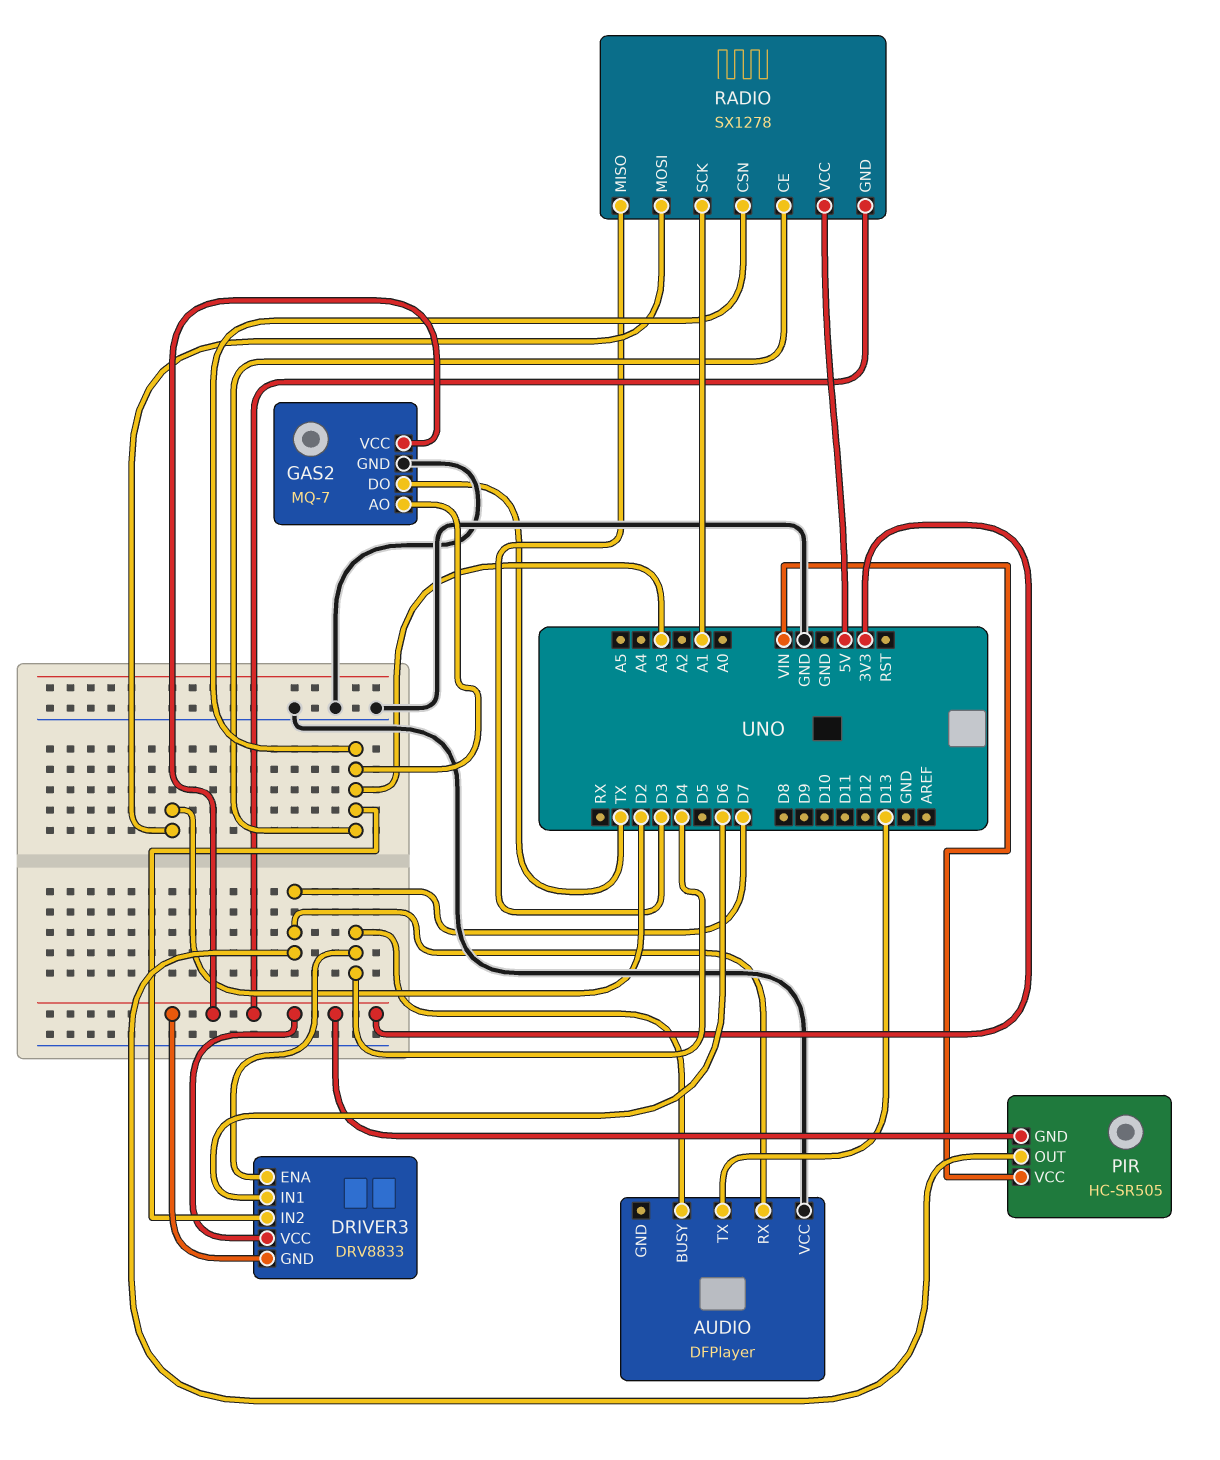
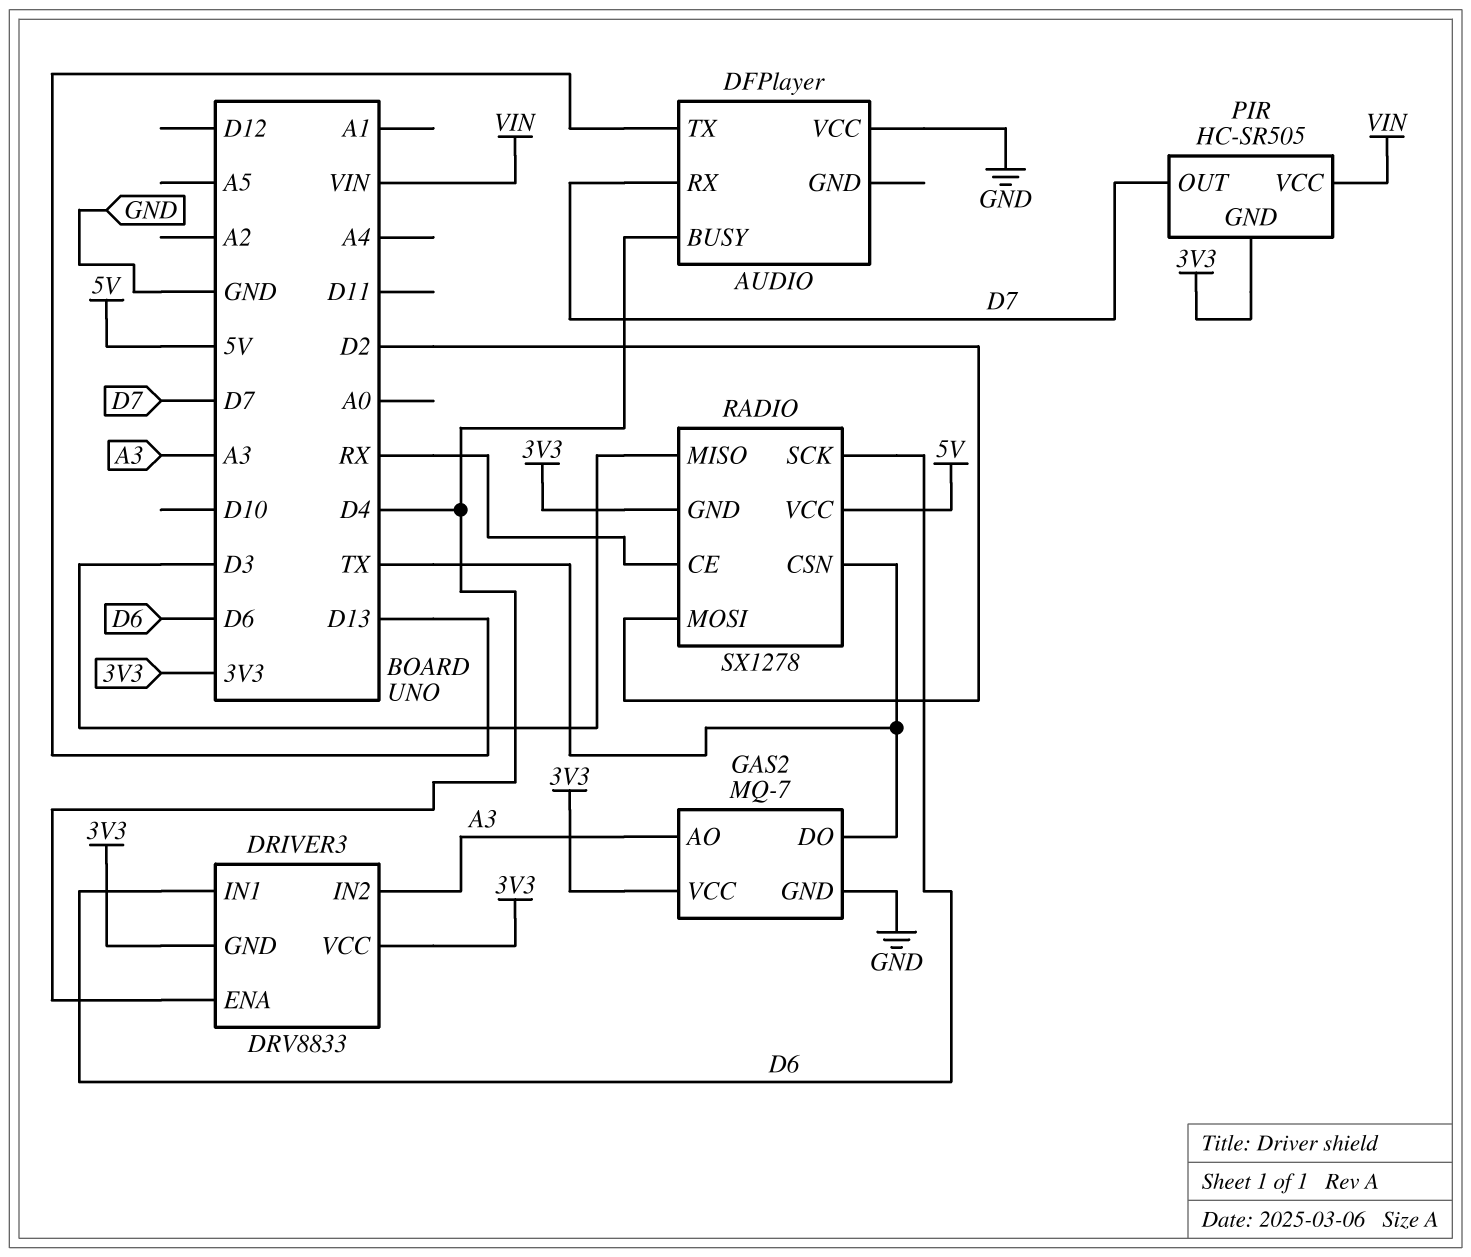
RADIO pin CE: A3 -> RX
RADIO pin CSN: A3 -> TX
RADIO pin SCK: A1 -> D6

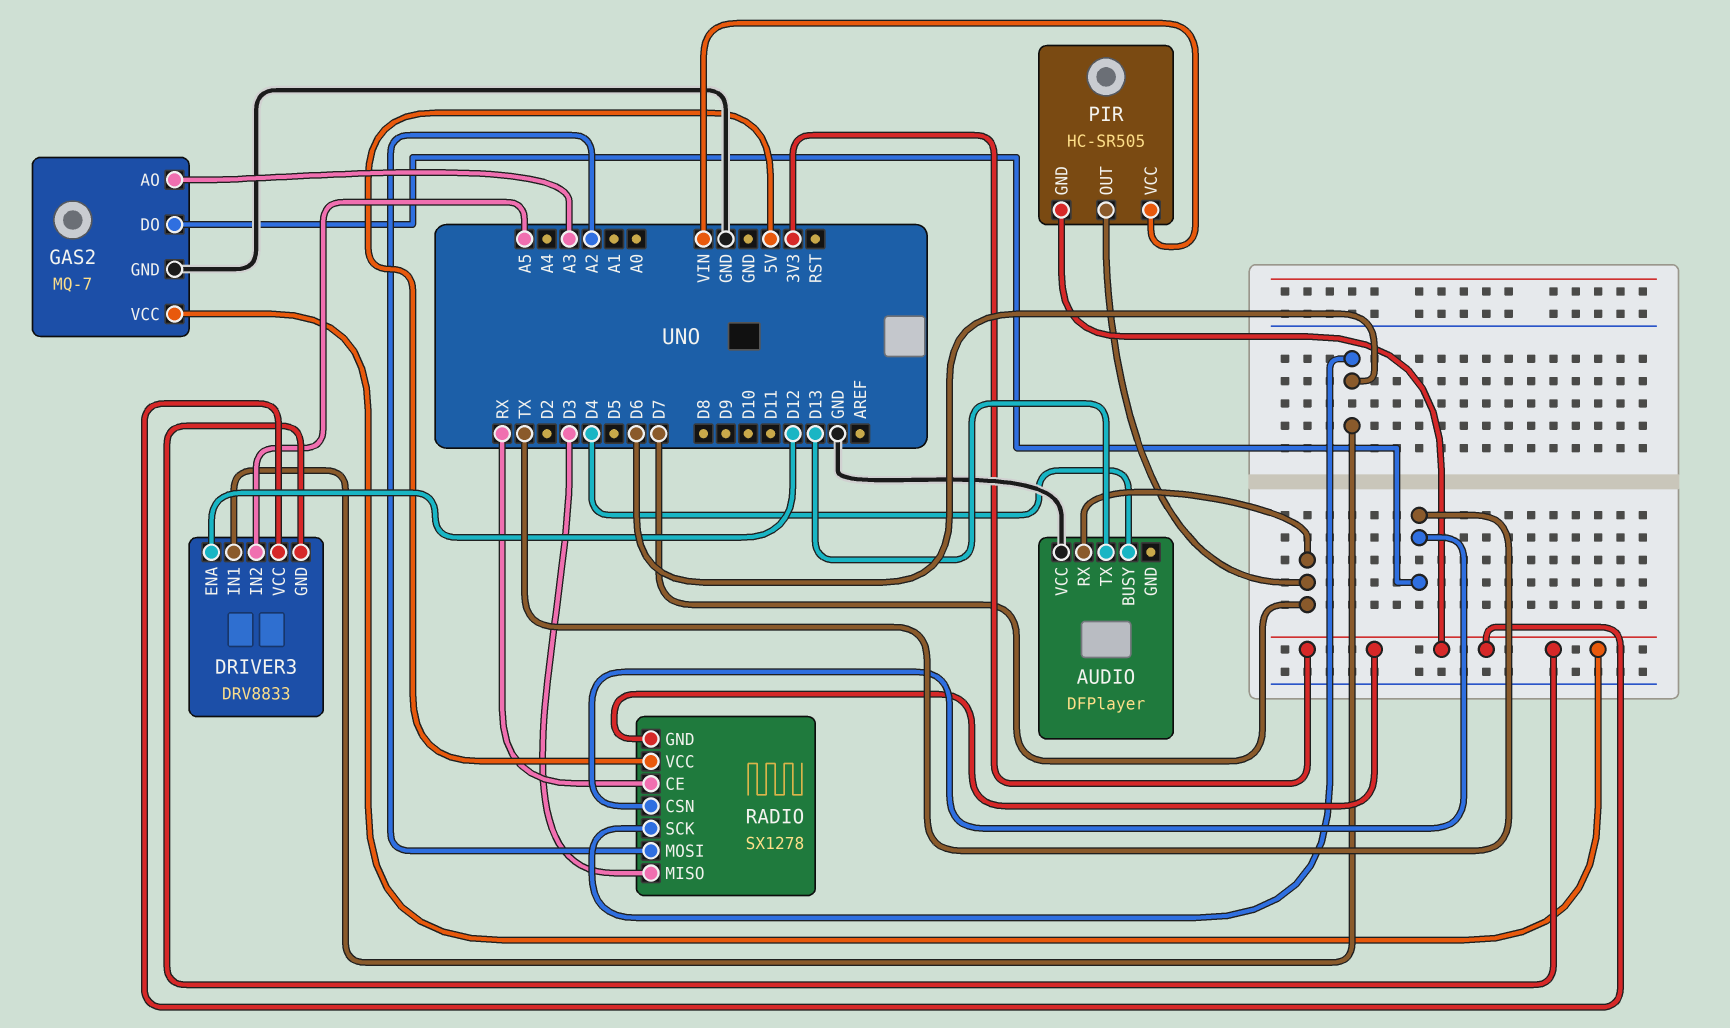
DRIVER3 pin ENA: D4 -> D12
DRIVER3 pin IN2: A3 -> A5
RADIO pin MOSI: D2 -> A2

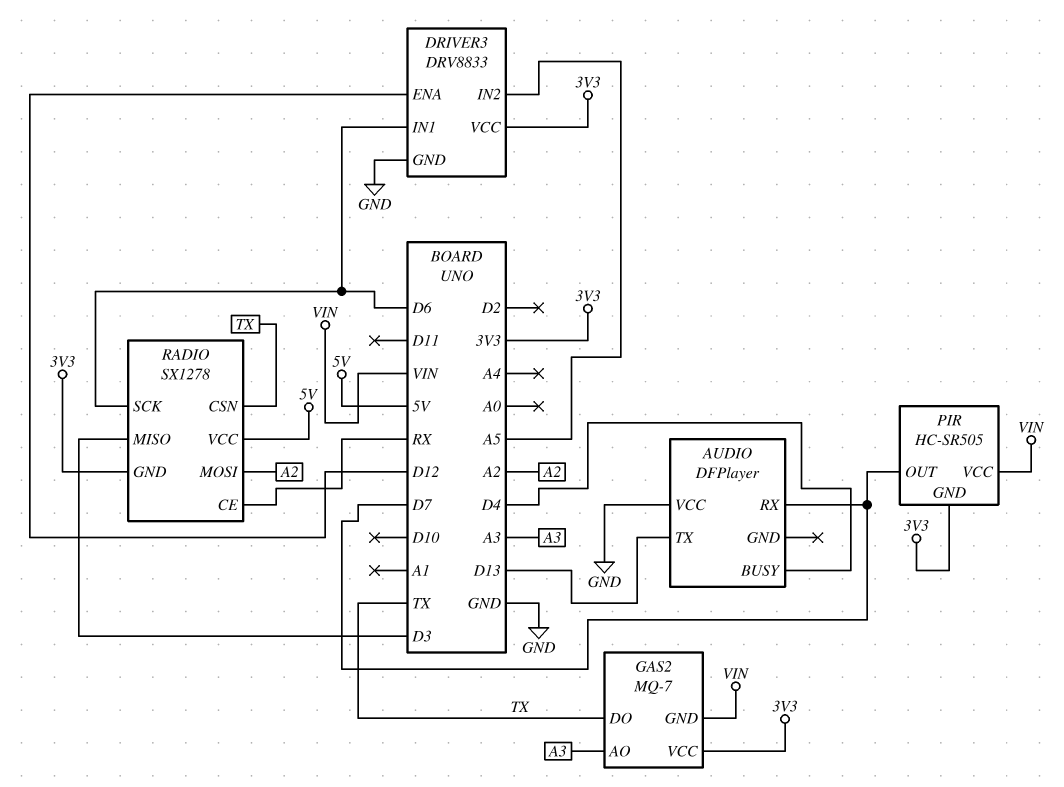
DRIVER3 pin GND: 3V3 -> GND
GAS2 pin GND: GND -> VIN

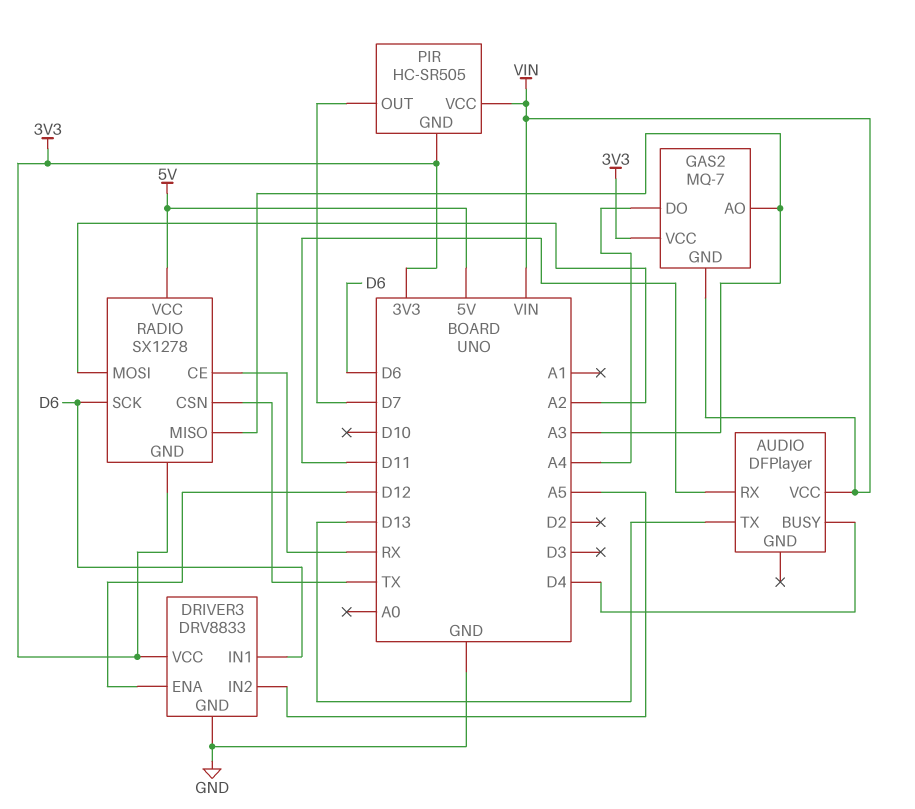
AUDIO pin RX: D7 -> D11
AUDIO pin VCC: GND -> VIN
GAS2 pin DO: TX -> A4
RADIO pin MISO: D3 -> A3

